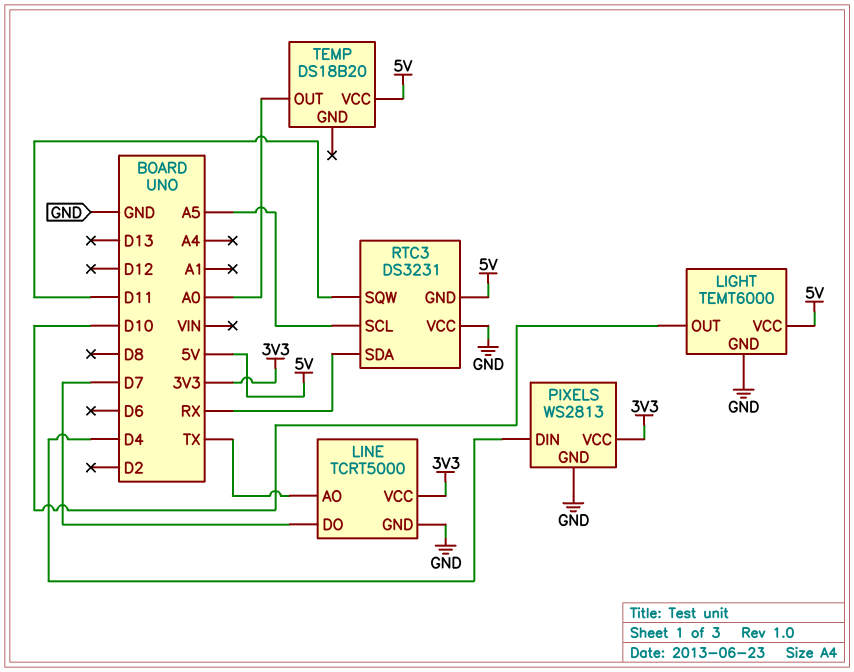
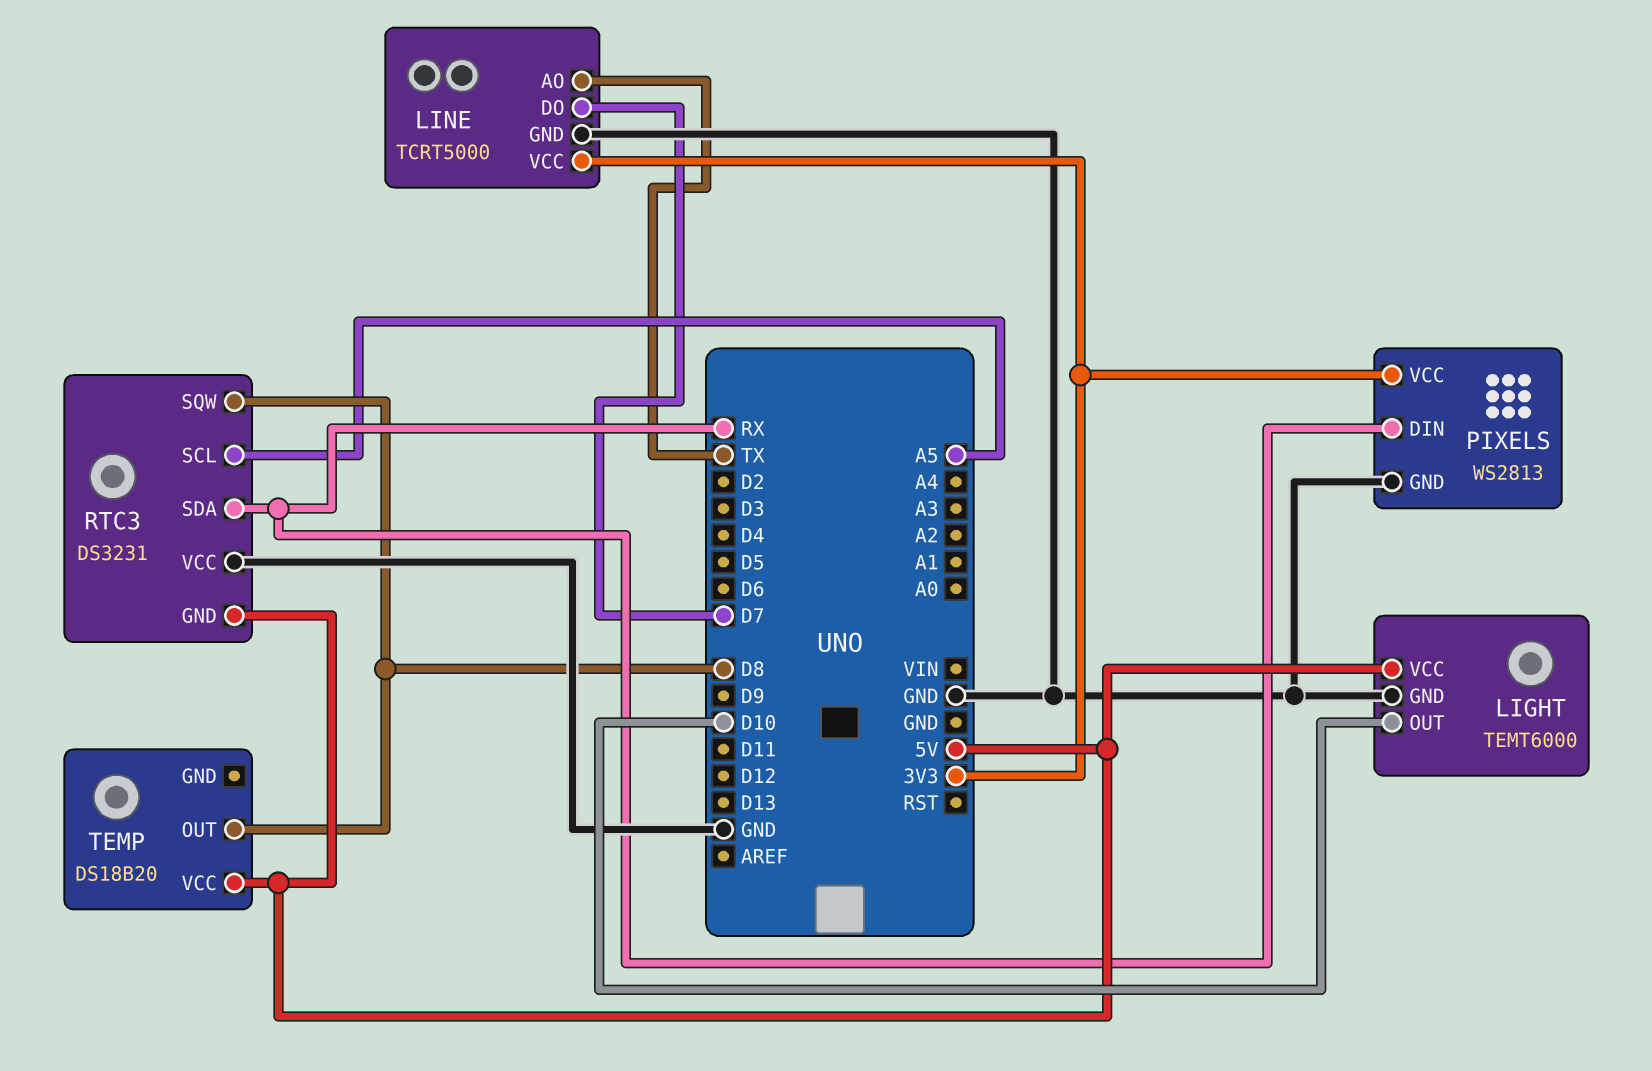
PIXELS pin DIN: D4 -> RX
RTC3 pin SQW: D11 -> D8
TEMP pin OUT: A0 -> D8

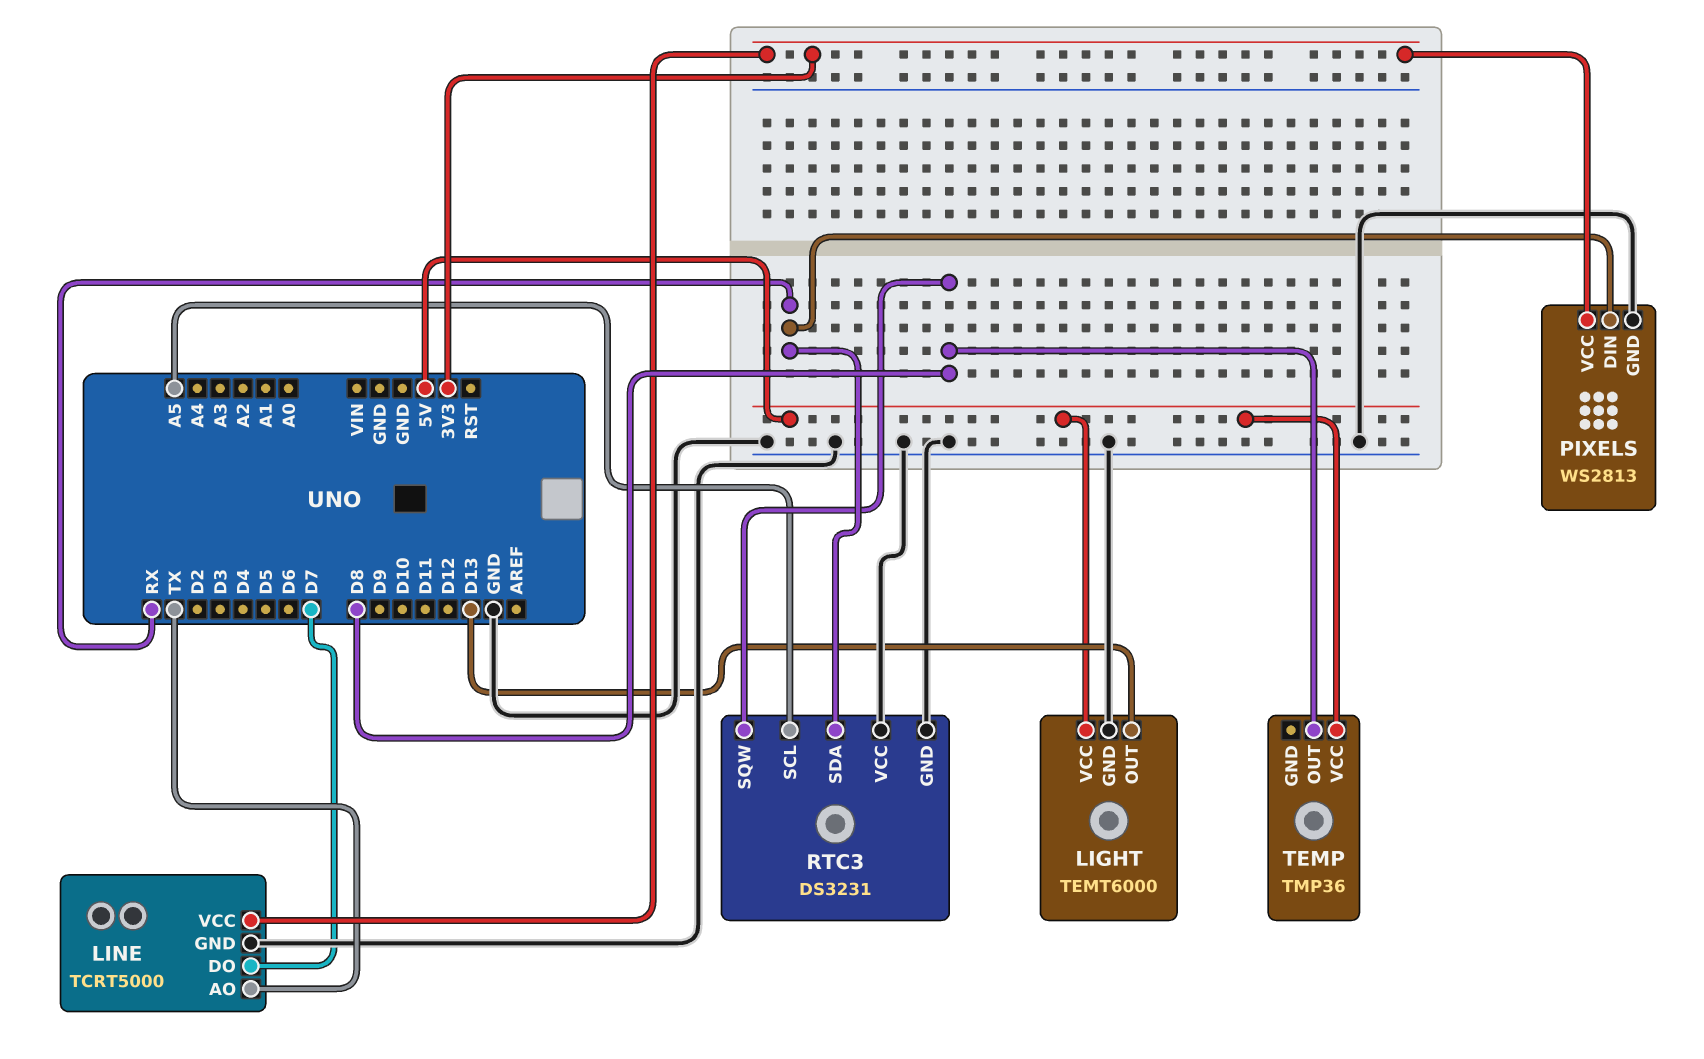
LIGHT pin OUT: D10 -> D13
RTC3 pin GND: 5V -> GND
TEMP: DS18B20 -> TMP36

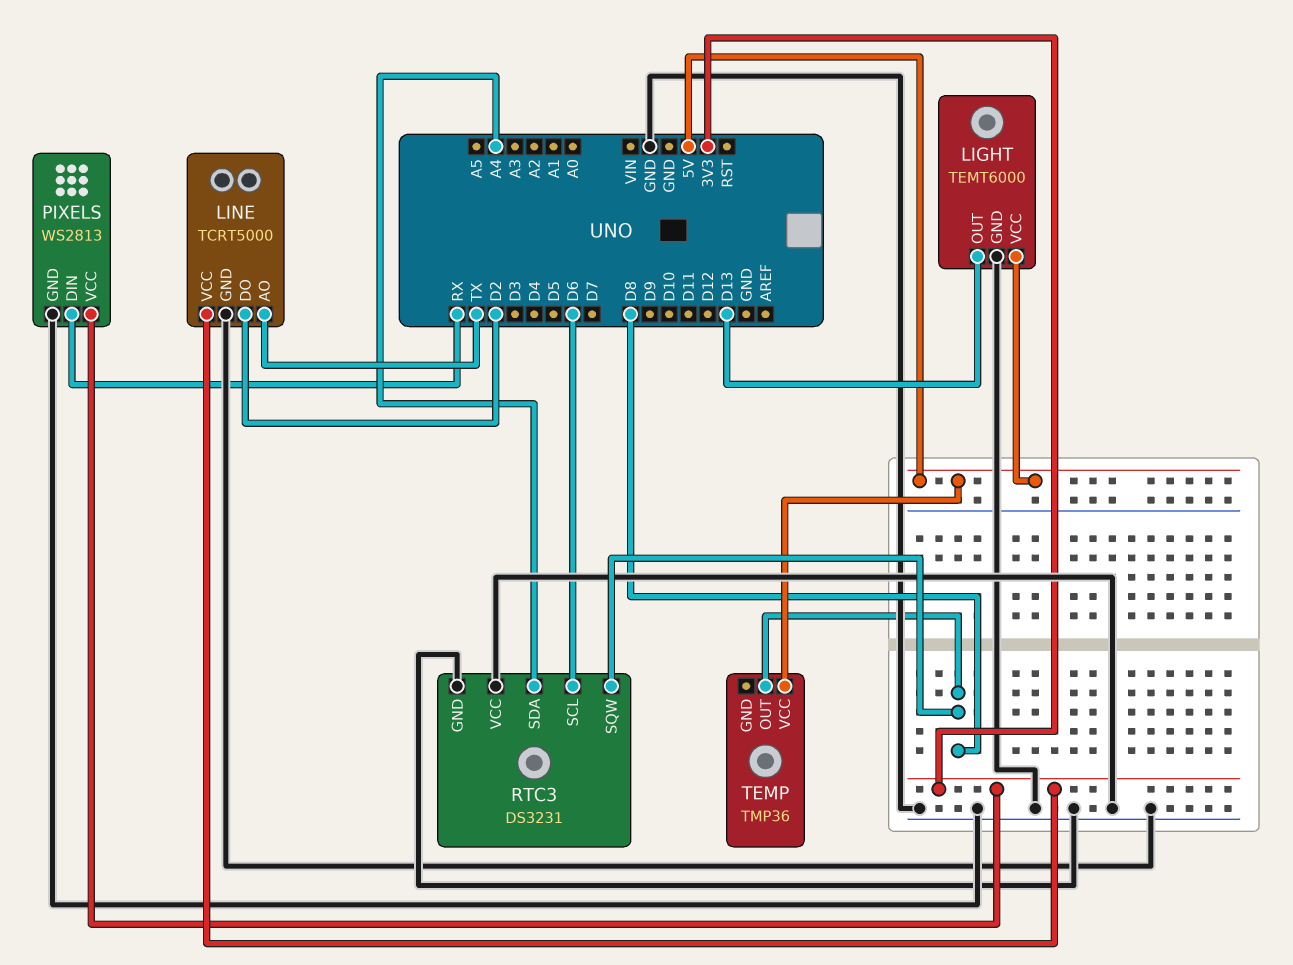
LINE pin DO: D7 -> D2
RTC3 pin SCL: A5 -> D6
RTC3 pin SDA: RX -> A4

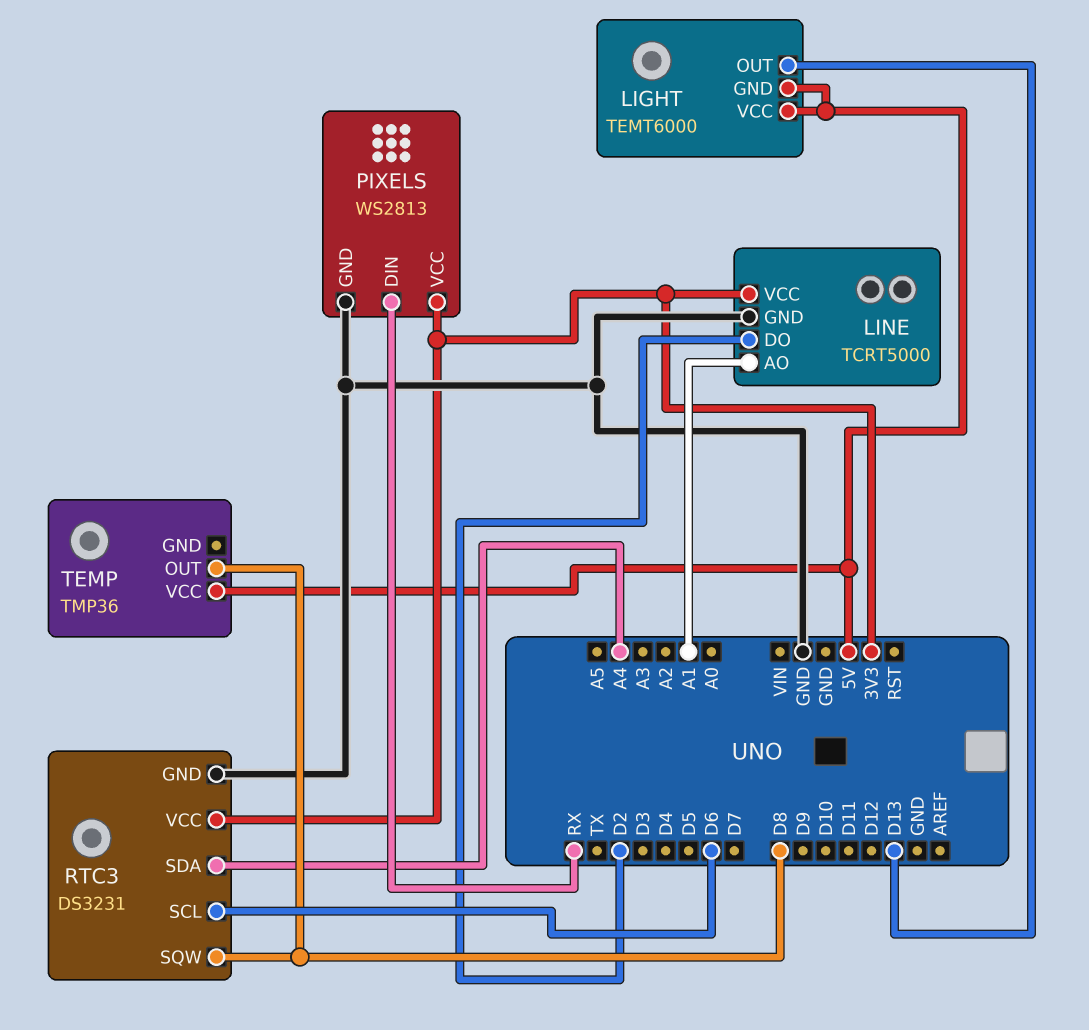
LIGHT pin GND: GND -> 5V
LINE pin AO: TX -> A1
RTC3 pin VCC: GND -> 3V3

